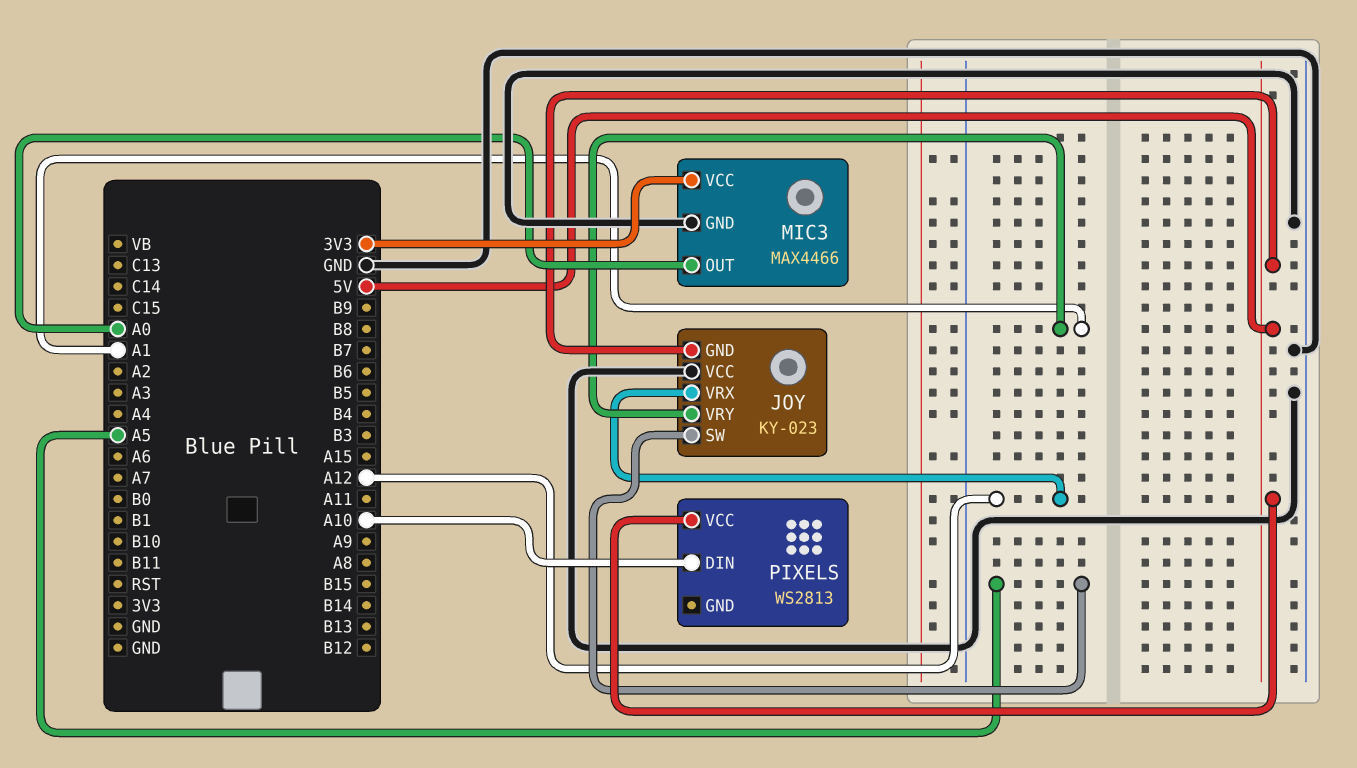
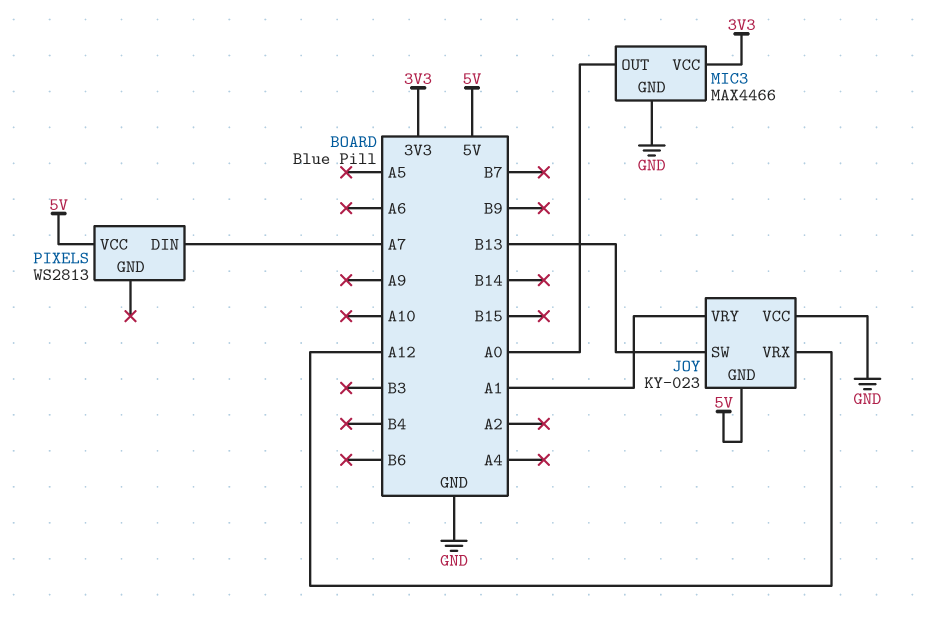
JOY pin SW: A5 -> B13
PIXELS pin DIN: A10 -> A7

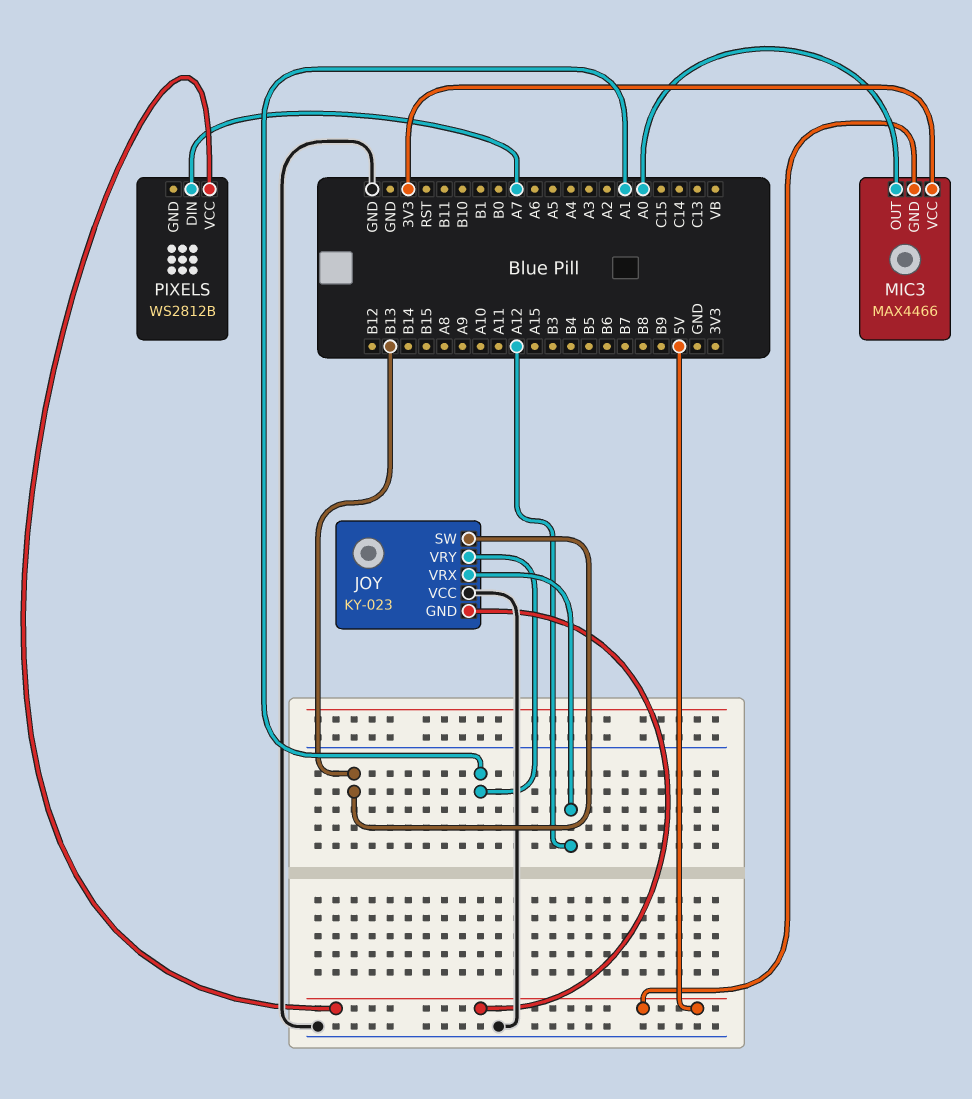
MIC3 pin GND: GND -> 5V
PIXELS: WS2813 -> WS2812B

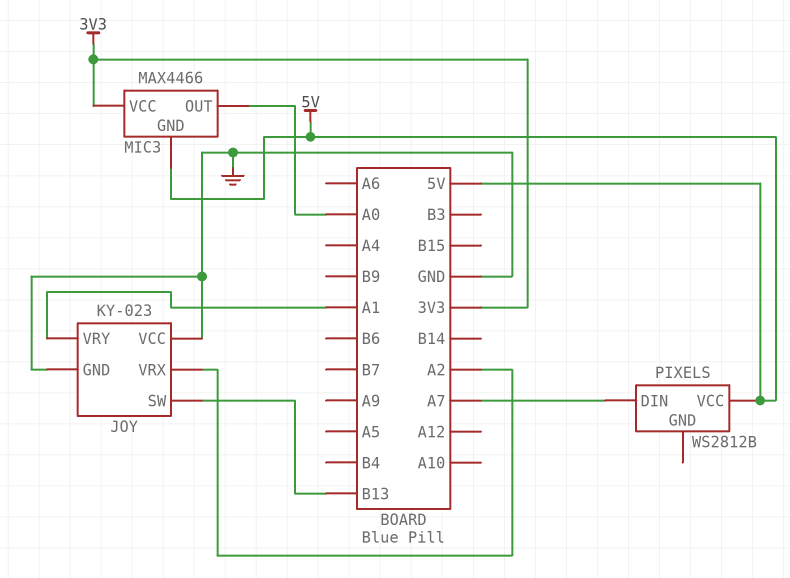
JOY pin GND: 5V -> GND
JOY pin VRX: A12 -> A2

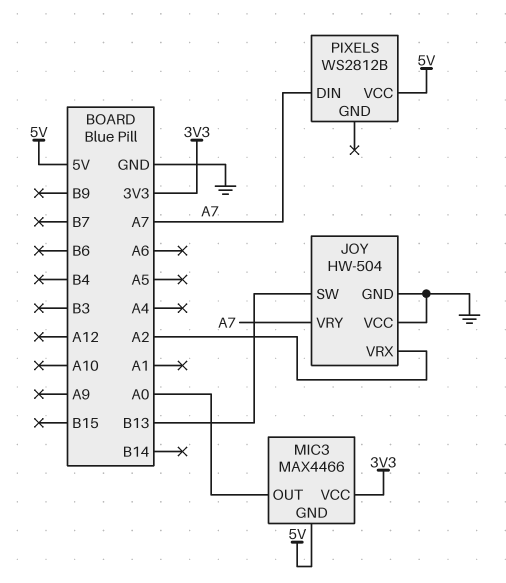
JOY: KY-023 -> HW-504
JOY pin VRY: A1 -> A7

